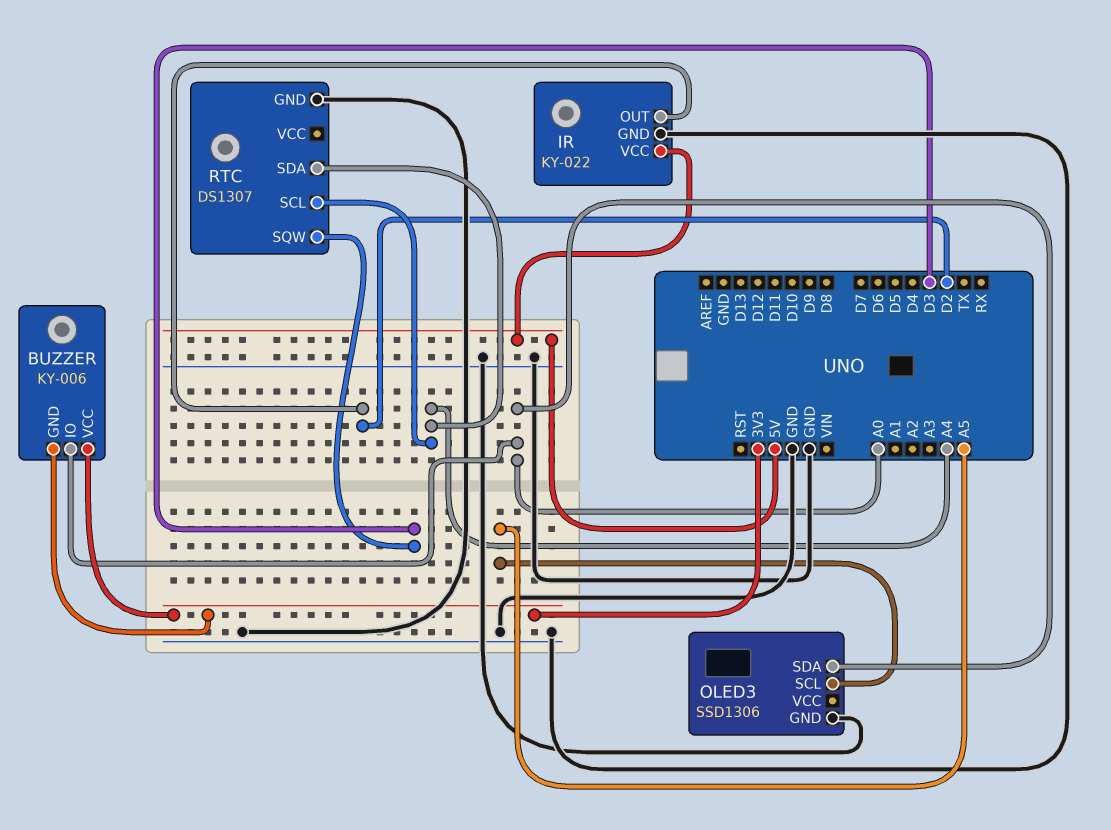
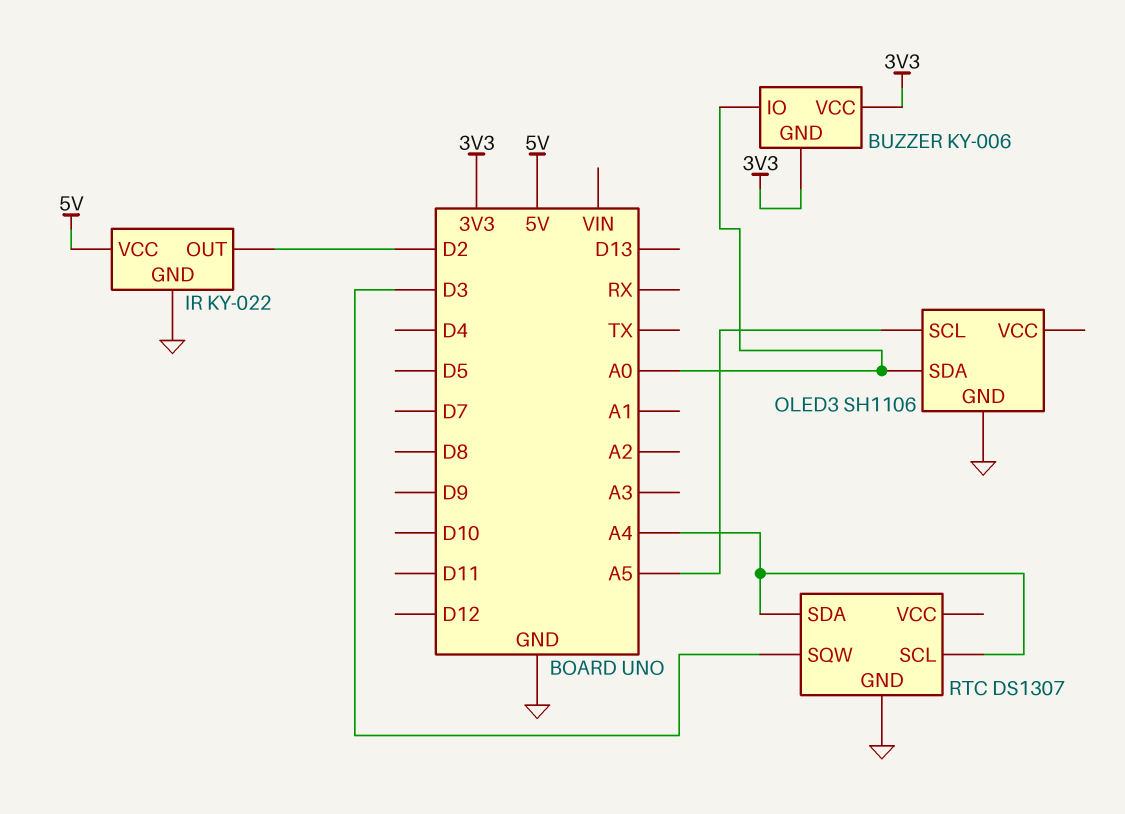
OLED3: SSD1306 -> SH1106

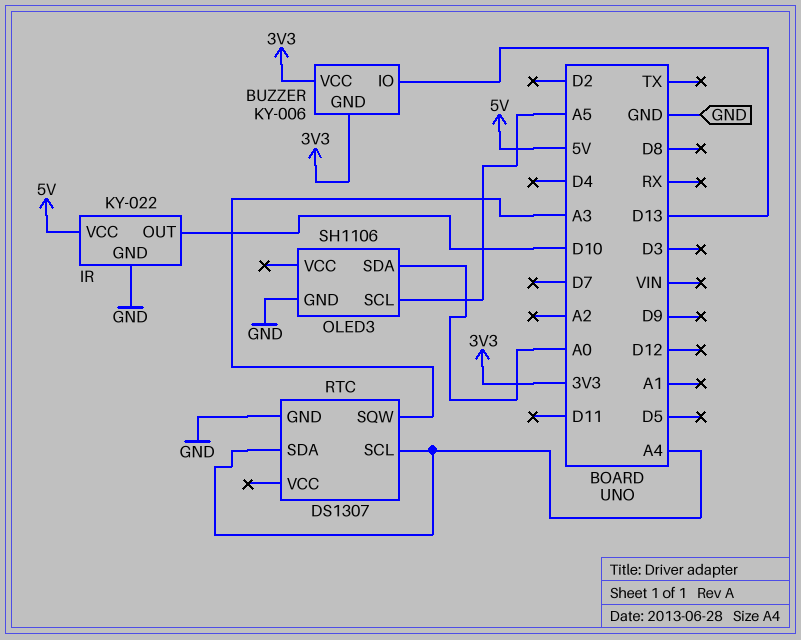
BUZZER pin IO: A0 -> D13
IR pin OUT: D2 -> D10
RTC pin SQW: D3 -> A3

